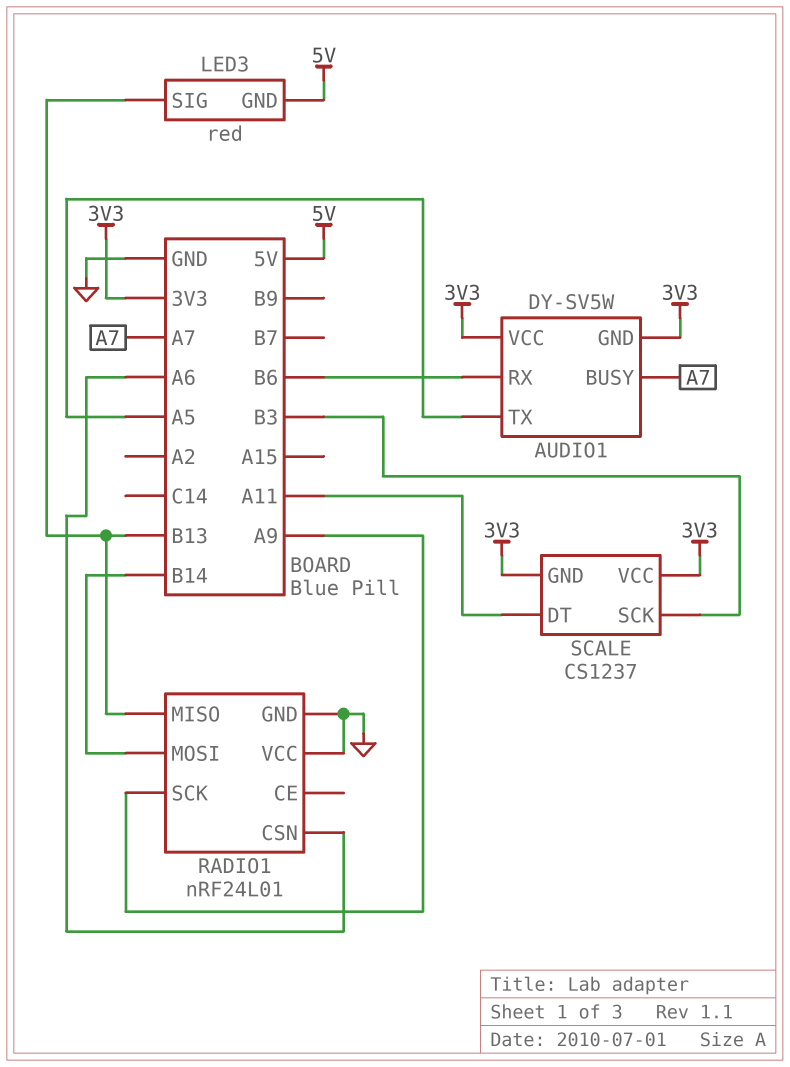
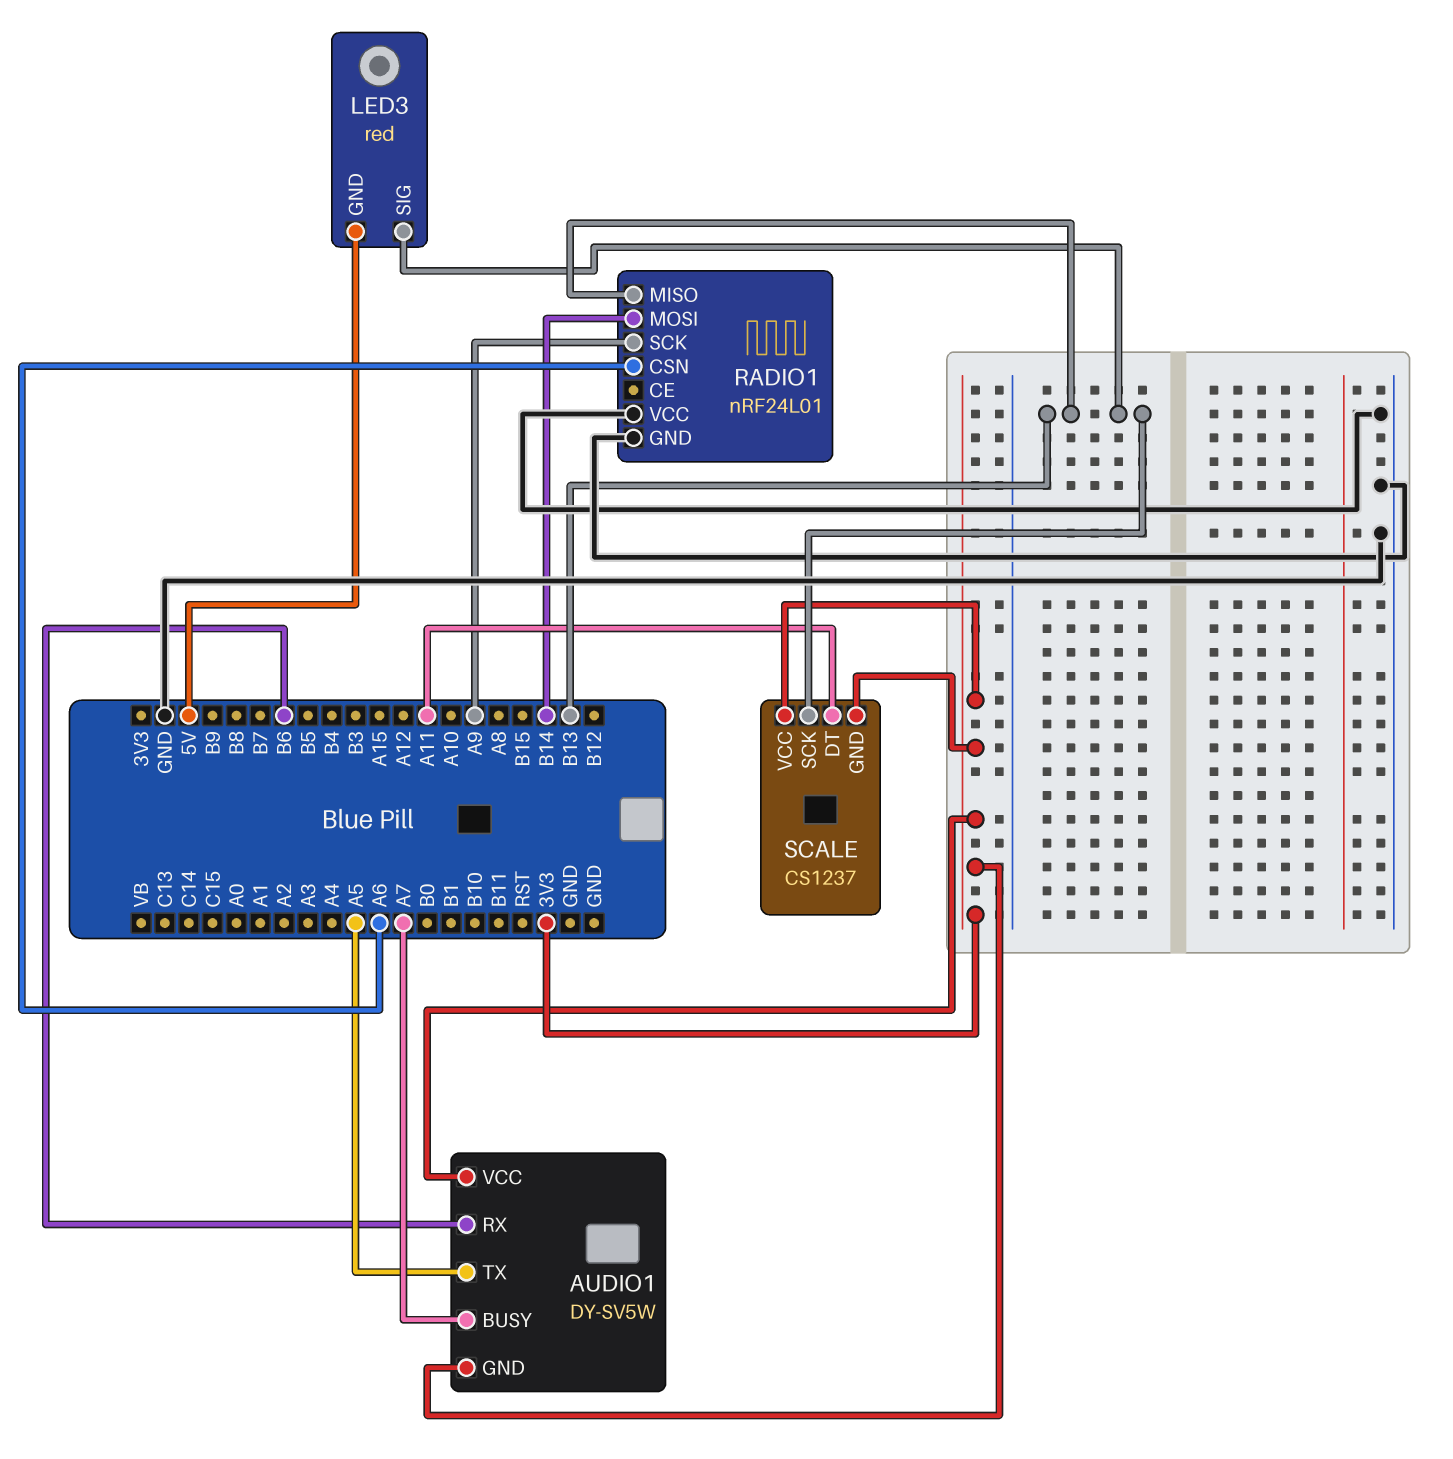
SCALE pin SCK: B3 -> B13

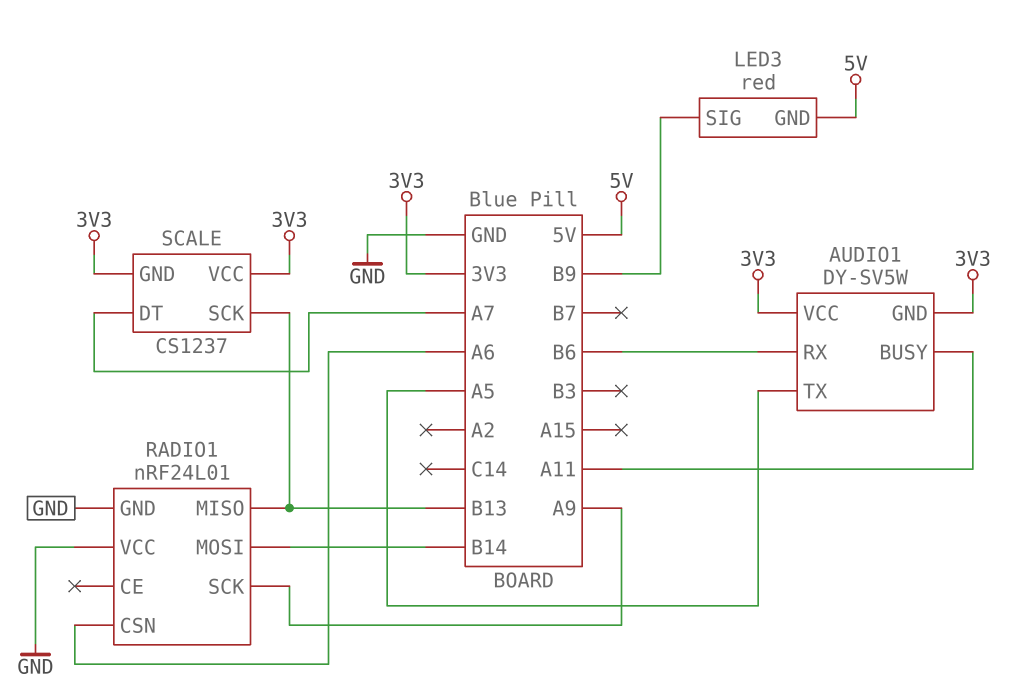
AUDIO1 pin BUSY: A7 -> A11
LED3 pin SIG: B13 -> B9
SCALE pin DT: A11 -> A7

